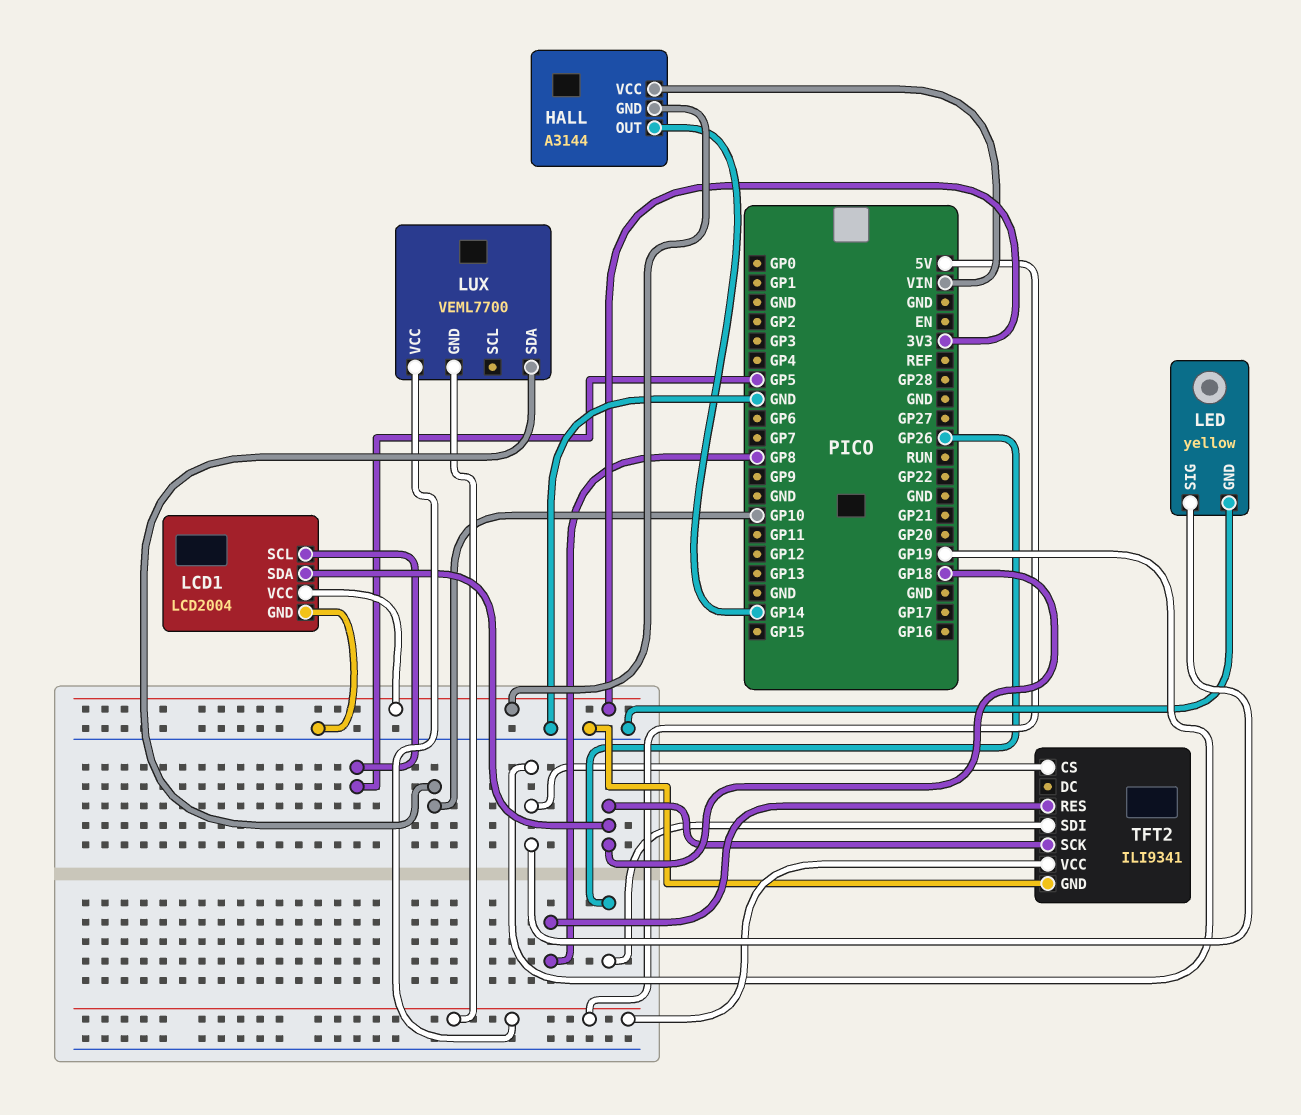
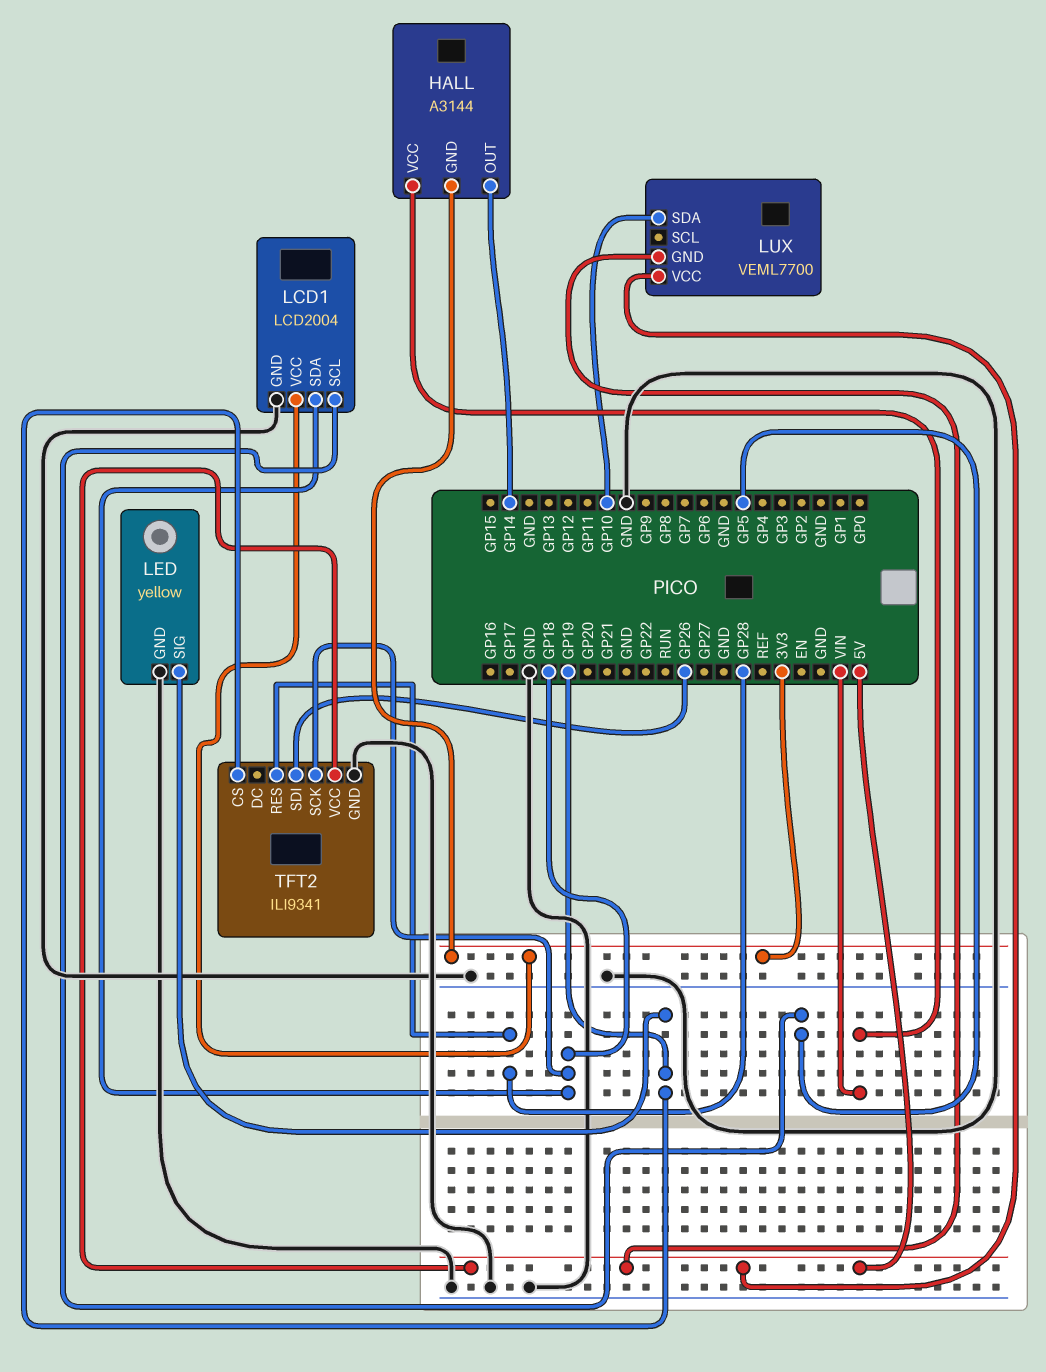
TFT2 pin RES: GP8 -> GP28

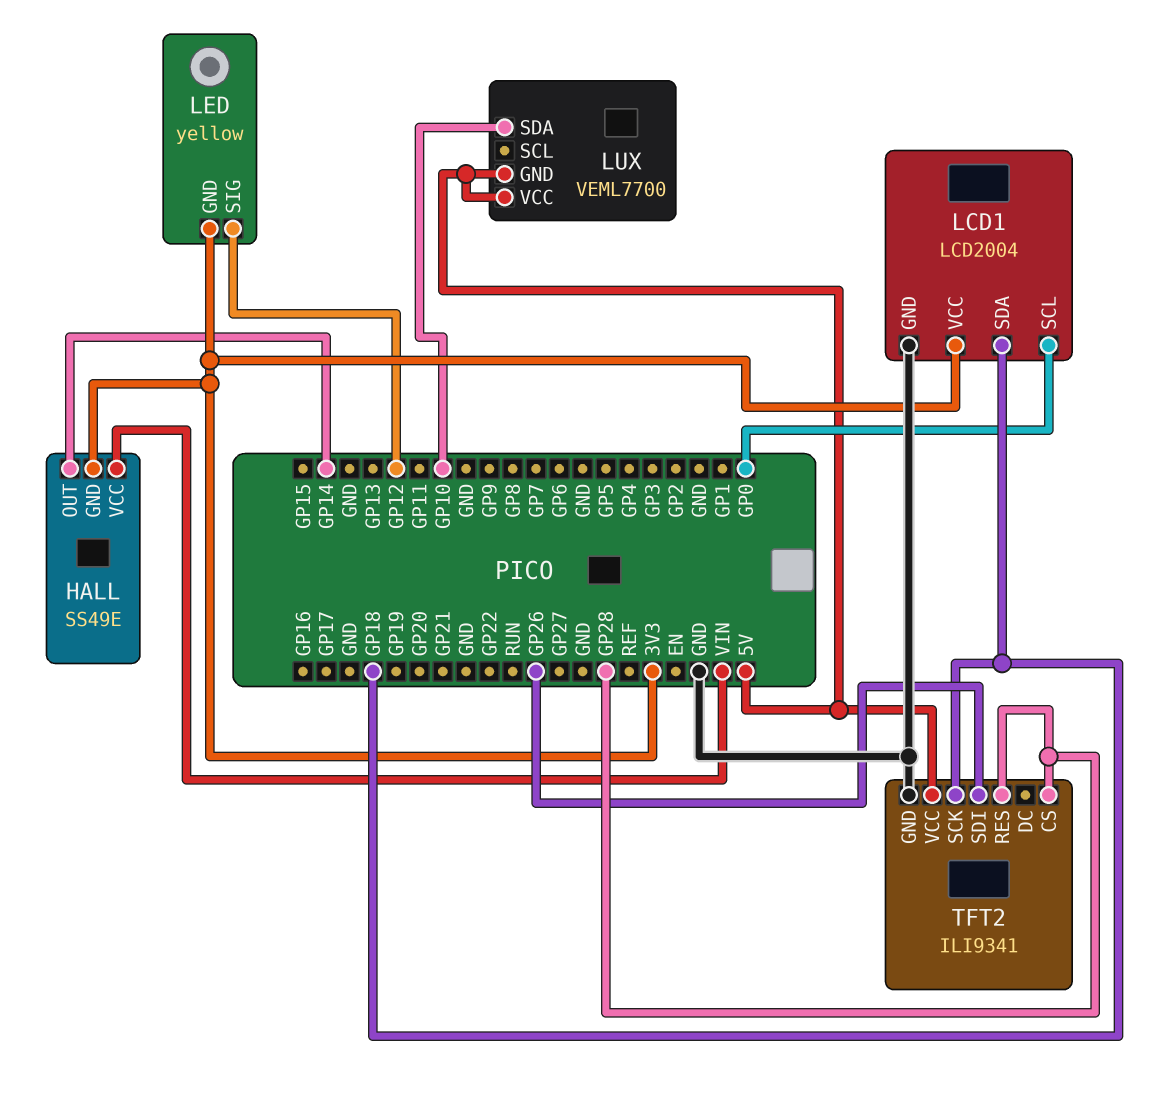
HALL: A3144 -> SS49E
LCD1 pin SCL: GP5 -> GP0
LED pin GND: GND -> 3V3
LED pin SIG: GP19 -> GP12
TFT2 pin CS: GP19 -> GP28

